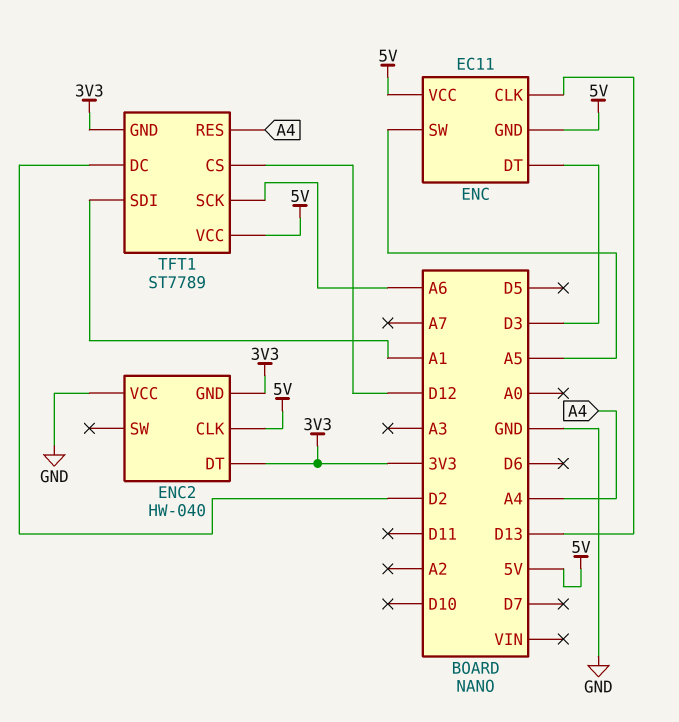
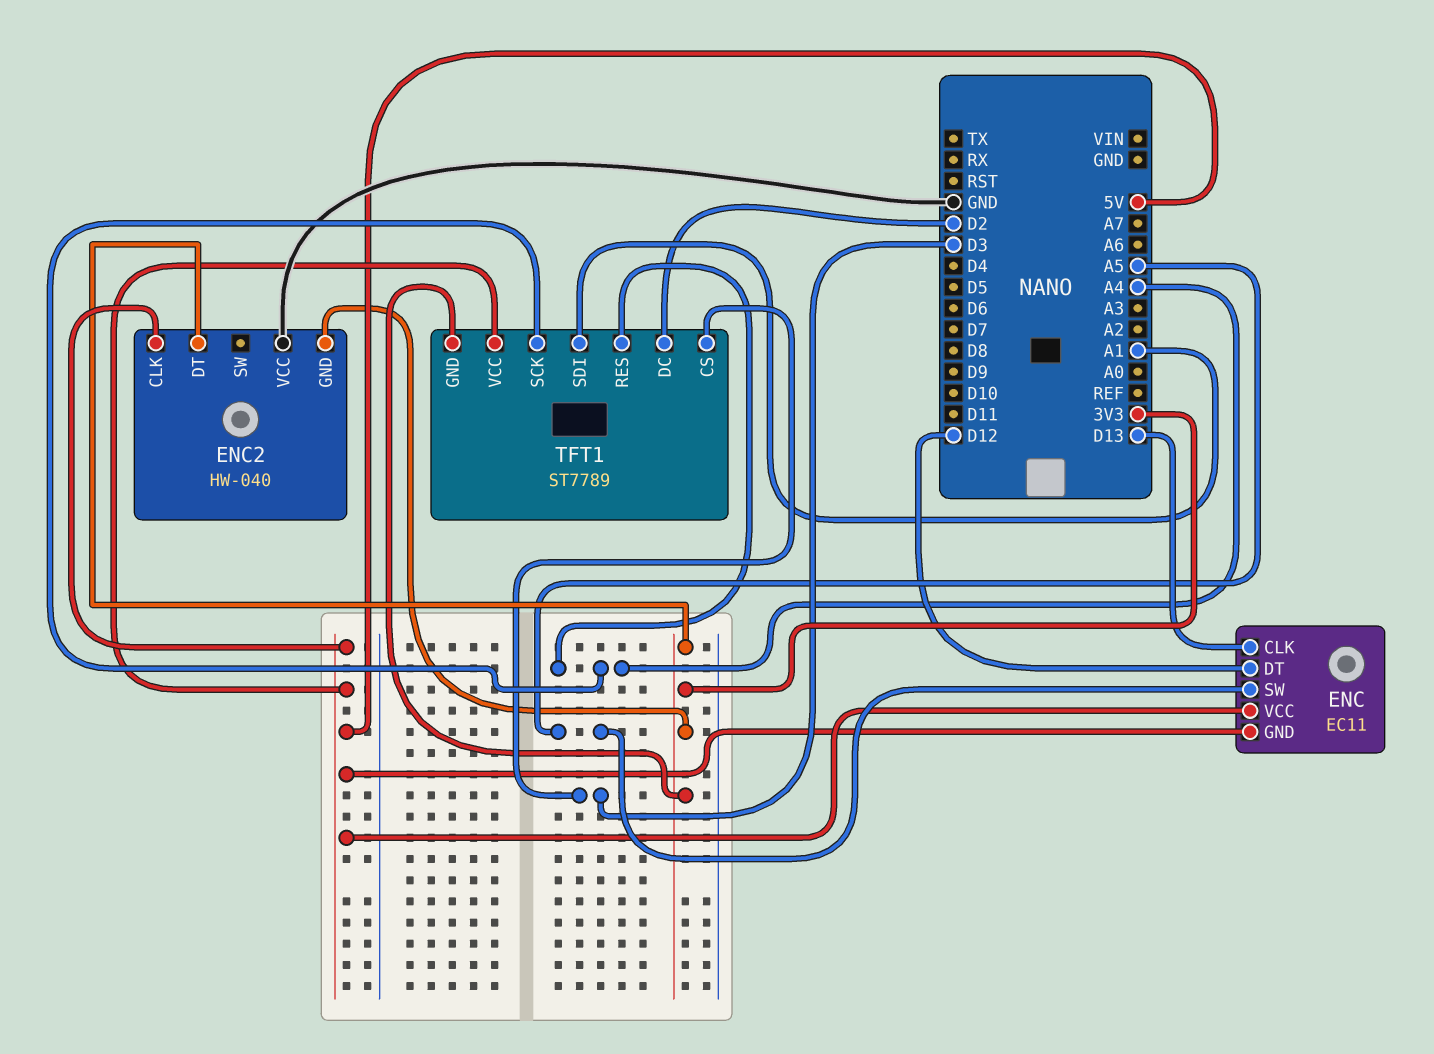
ENC pin DT: D3 -> D12
TFT1 pin CS: D12 -> D3
TFT1 pin SCK: A6 -> A4

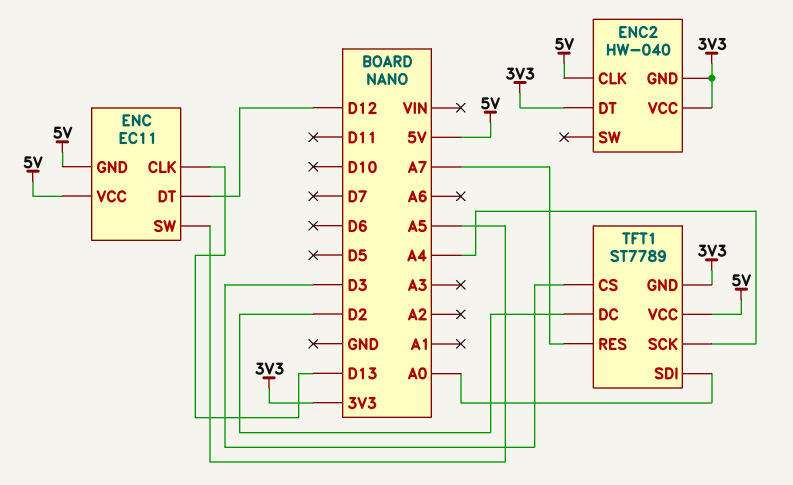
ENC2 pin VCC: GND -> 3V3
TFT1 pin RES: A4 -> A7
TFT1 pin SDI: A1 -> A0

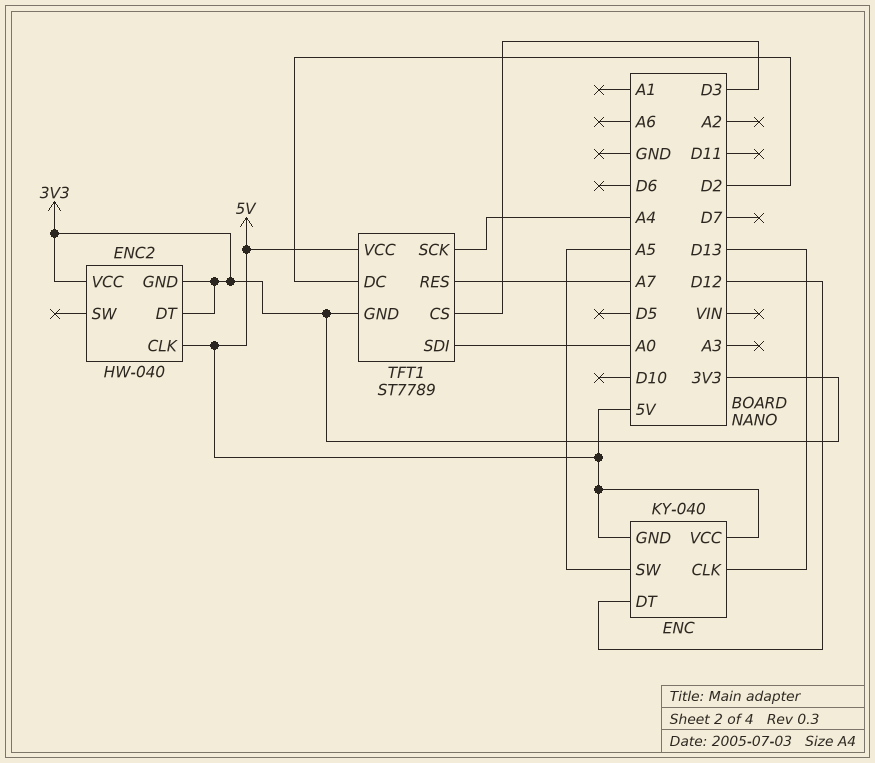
ENC: EC11 -> KY-040

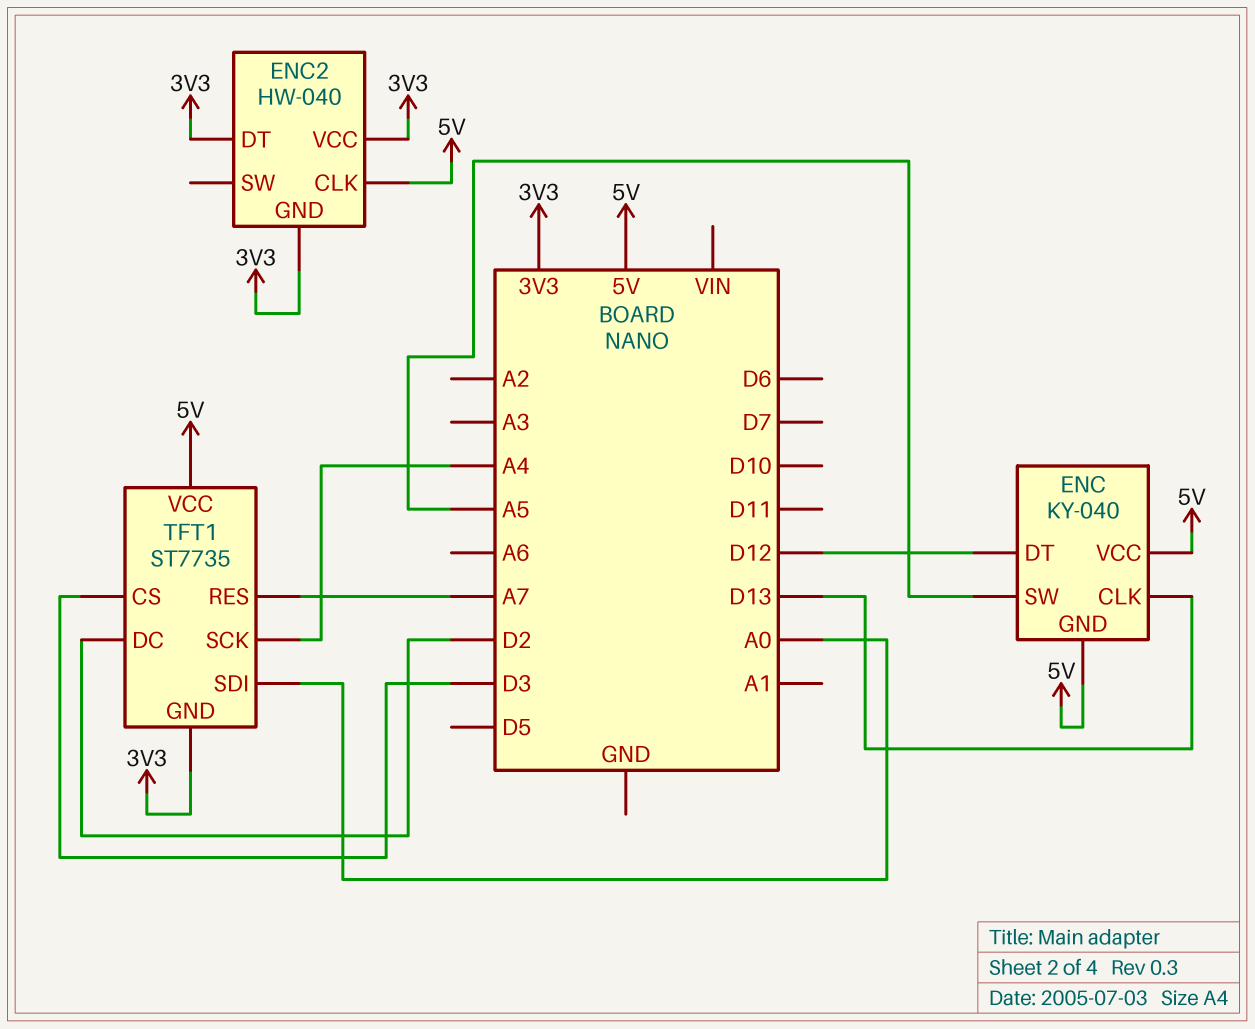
TFT1: ST7789 -> ST7735

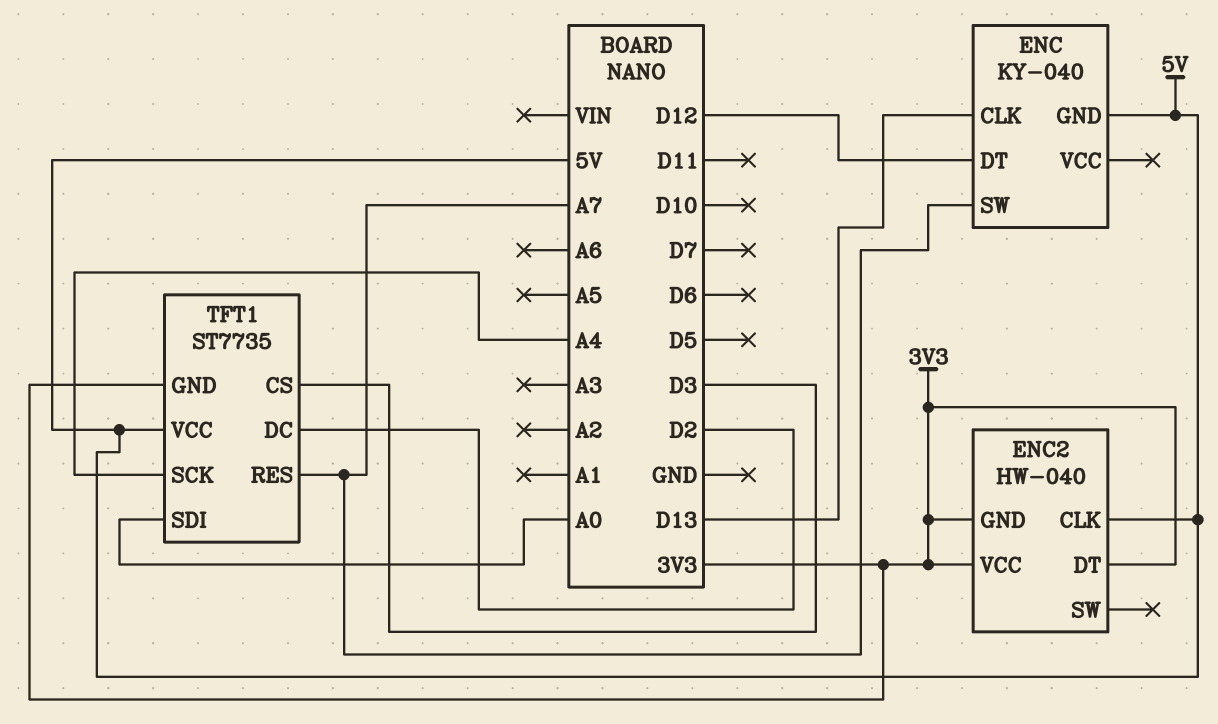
ENC pin SW: A5 -> A7
ENC pin VCC: 5V -> none

